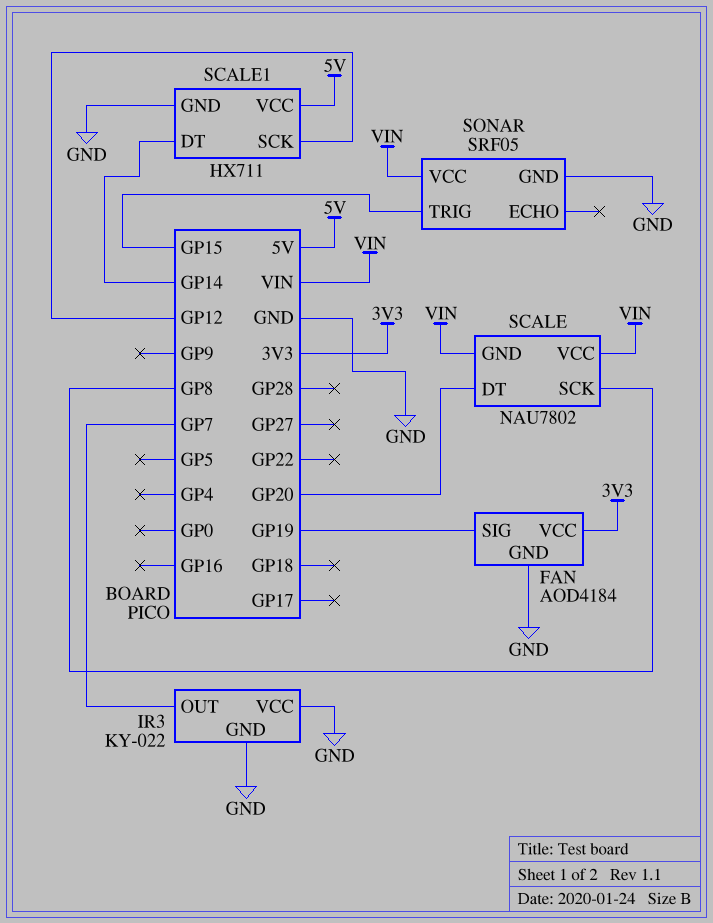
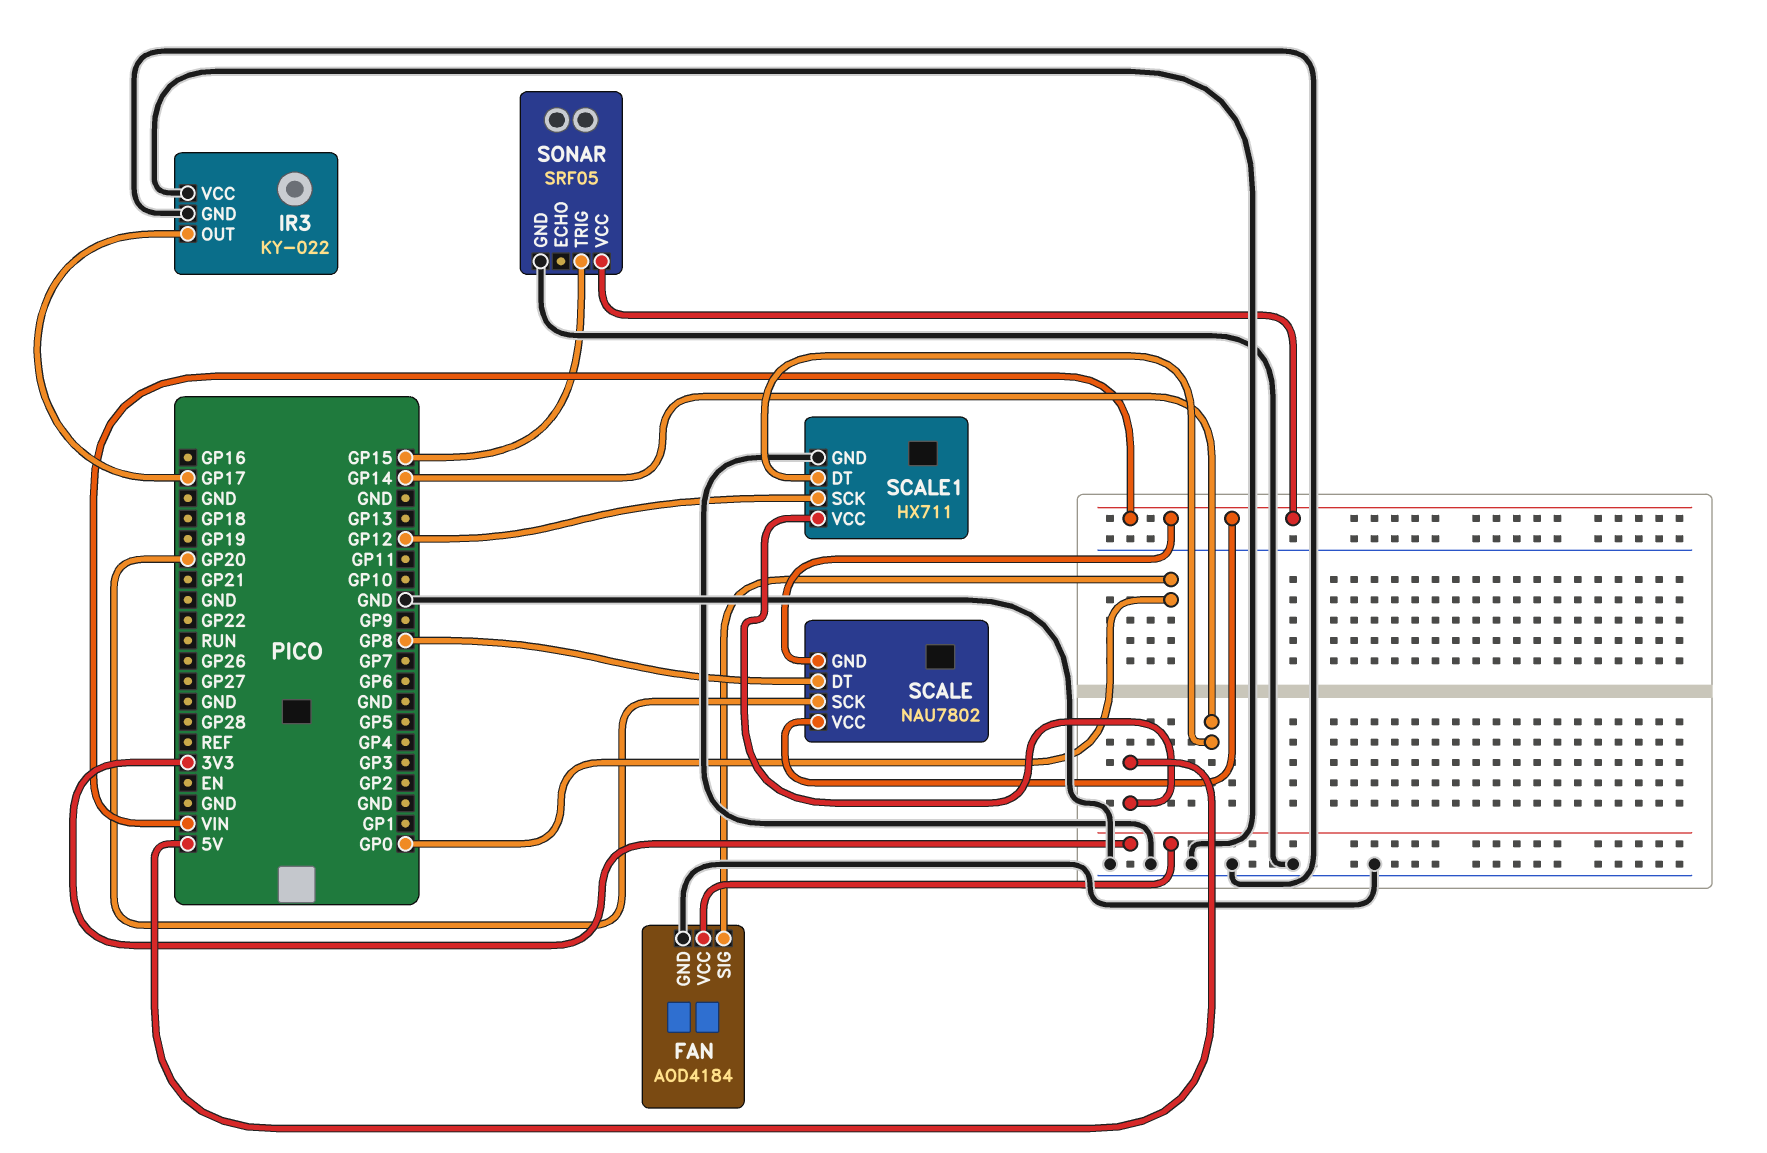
FAN pin SIG: GP19 -> GP0
IR3 pin OUT: GP7 -> GP17
SCALE pin DT: GP20 -> GP8
SCALE pin SCK: GP8 -> GP20

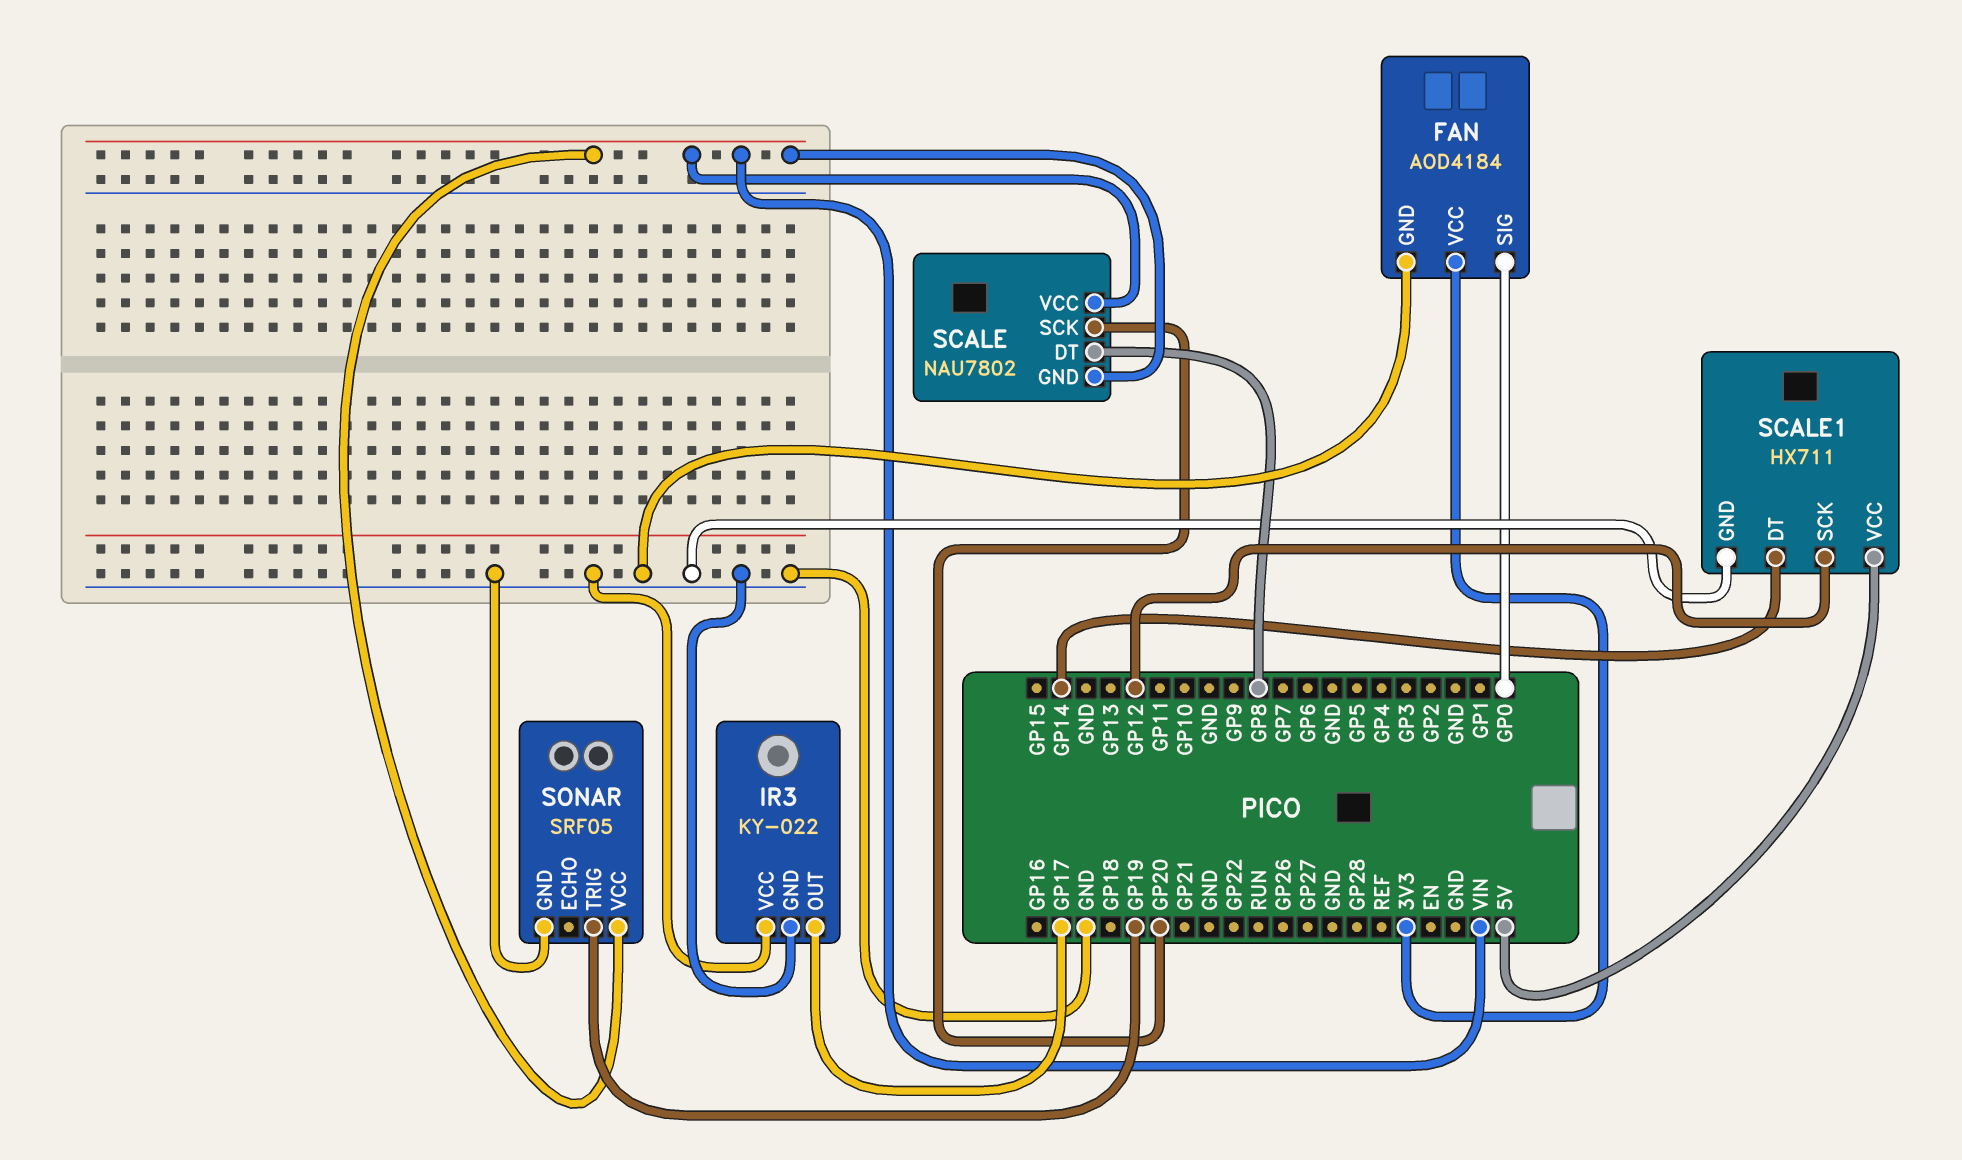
SONAR pin TRIG: GP15 -> GP19

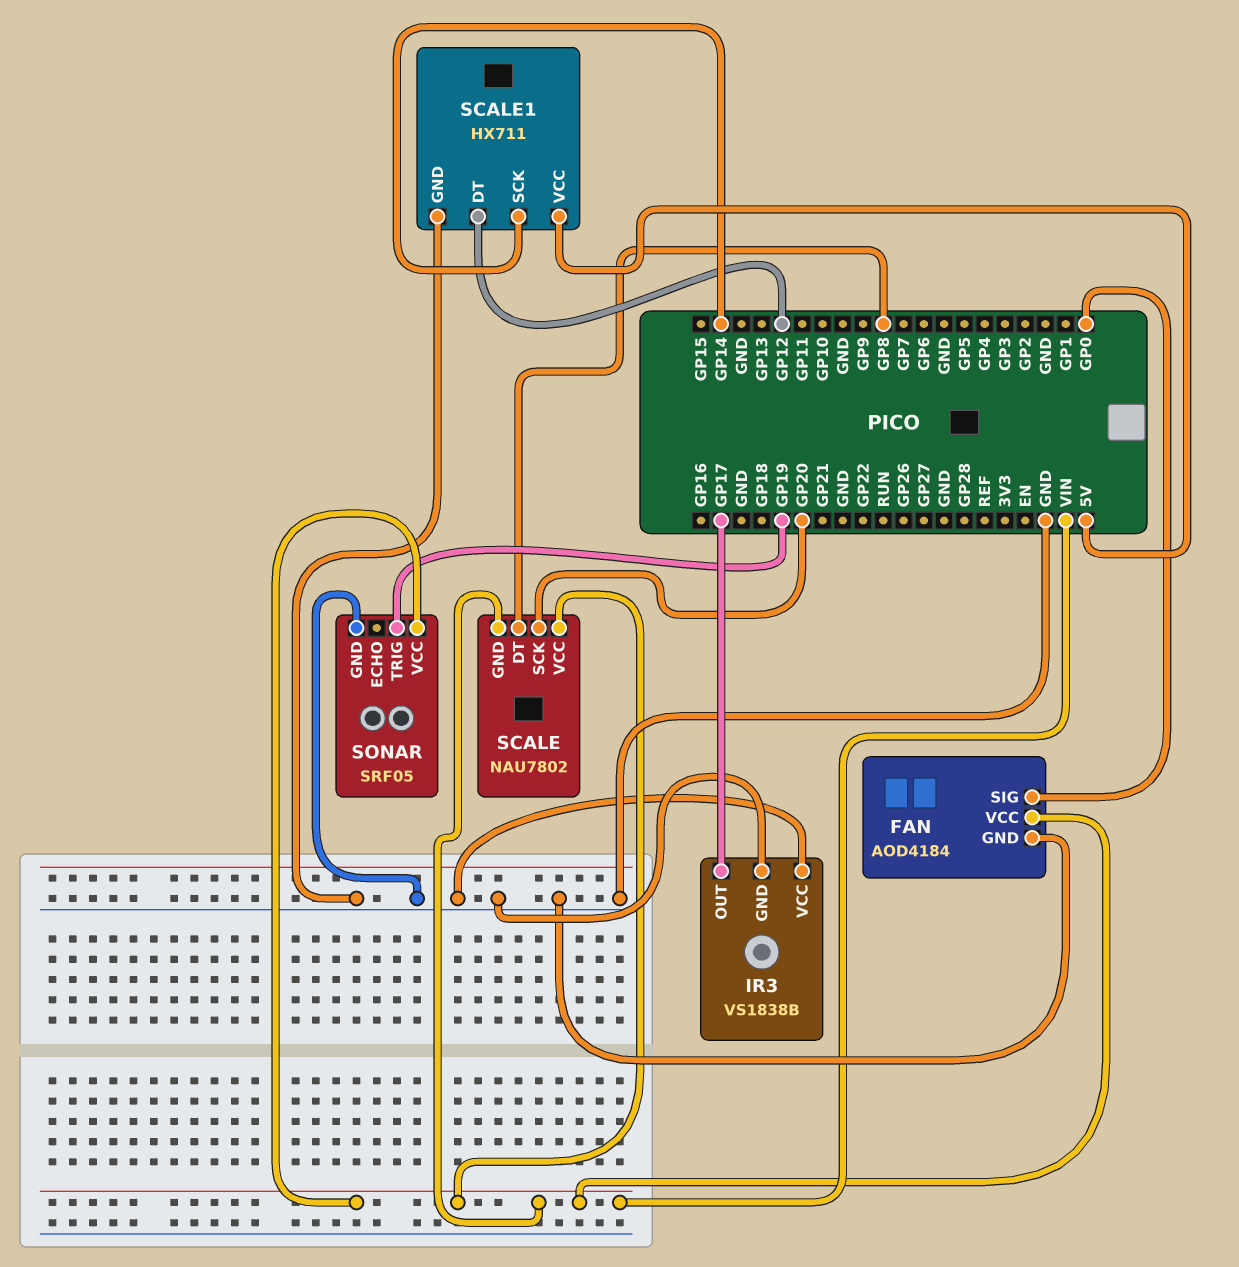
FAN pin VCC: 3V3 -> VIN
IR3: KY-022 -> VS1838B
SCALE1 pin DT: GP14 -> GP12
SCALE1 pin SCK: GP12 -> GP14

